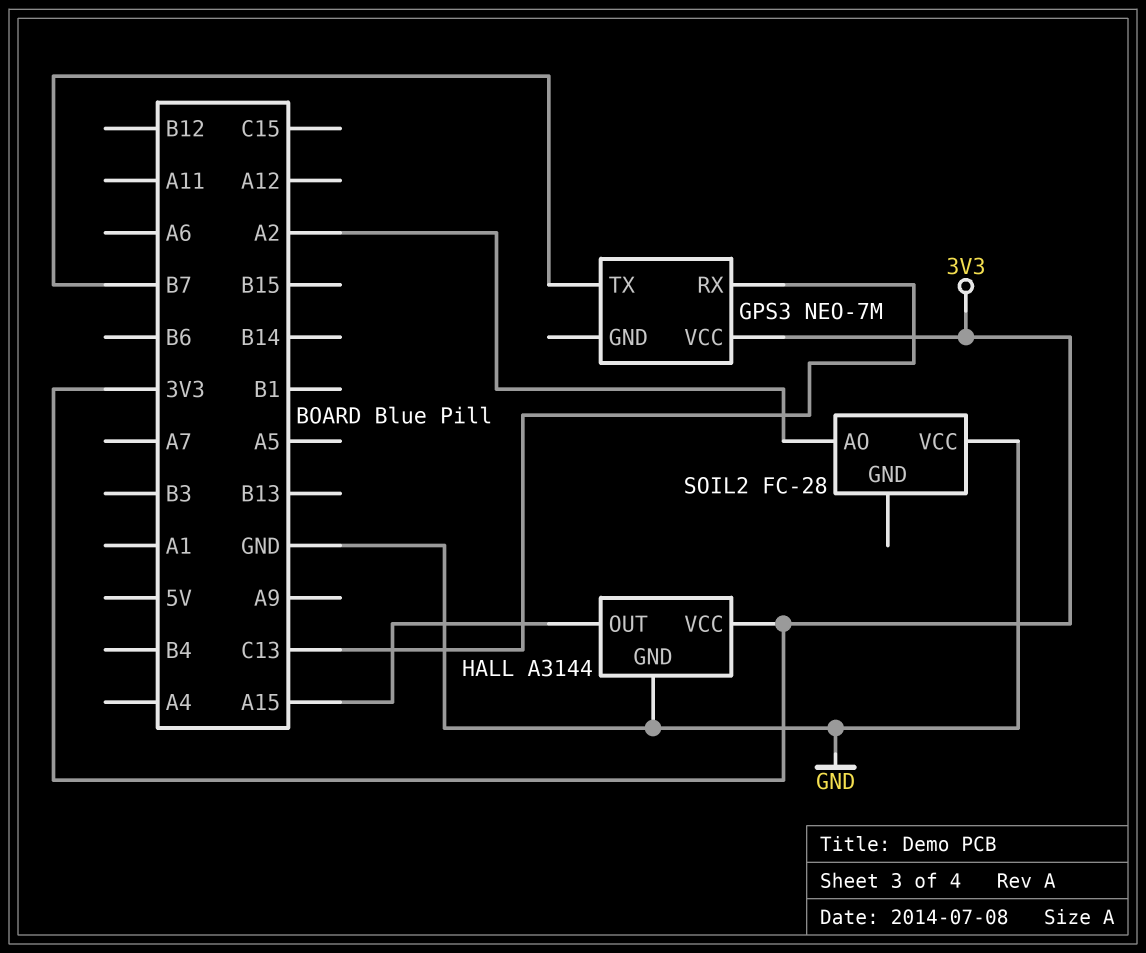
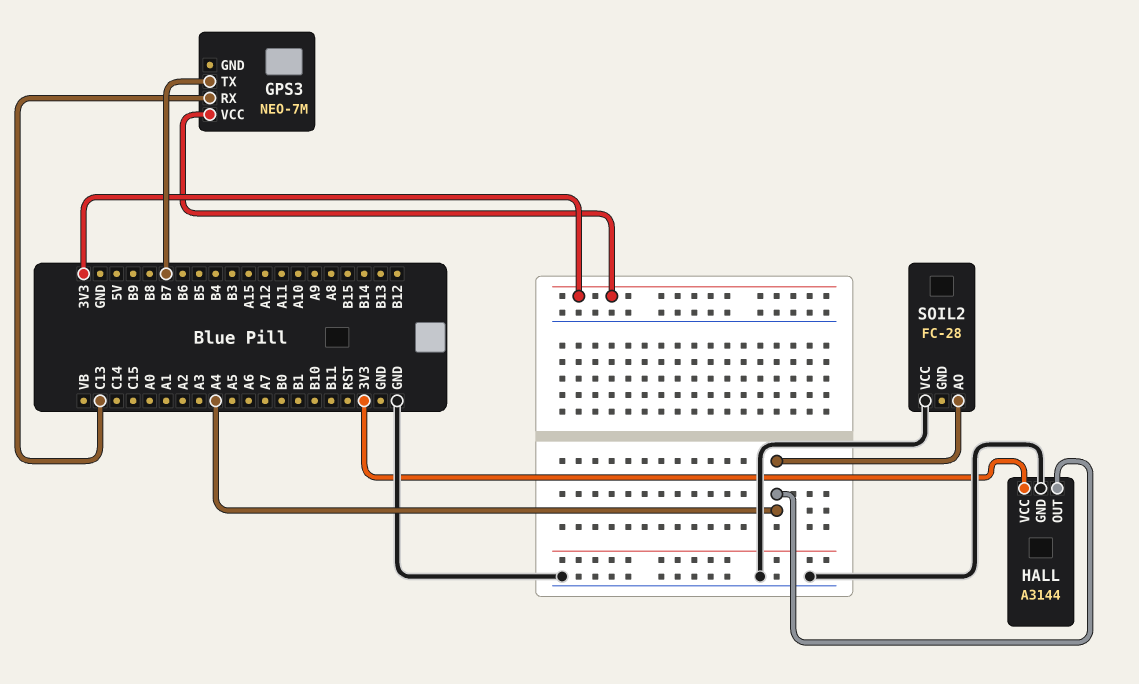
HALL pin OUT: A15 -> A4
SOIL2 pin AO: A2 -> A4

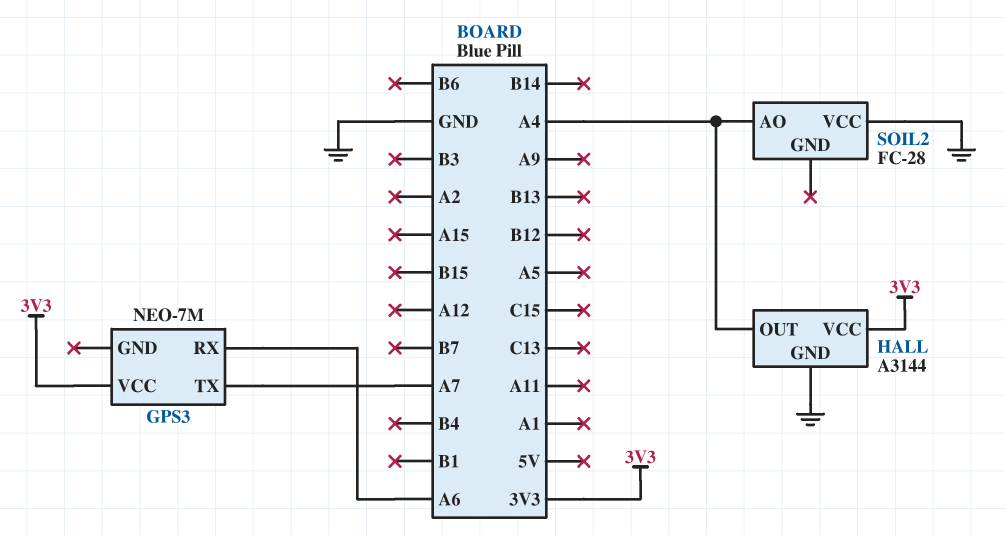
GPS3 pin RX: C13 -> A6
GPS3 pin TX: B7 -> A7

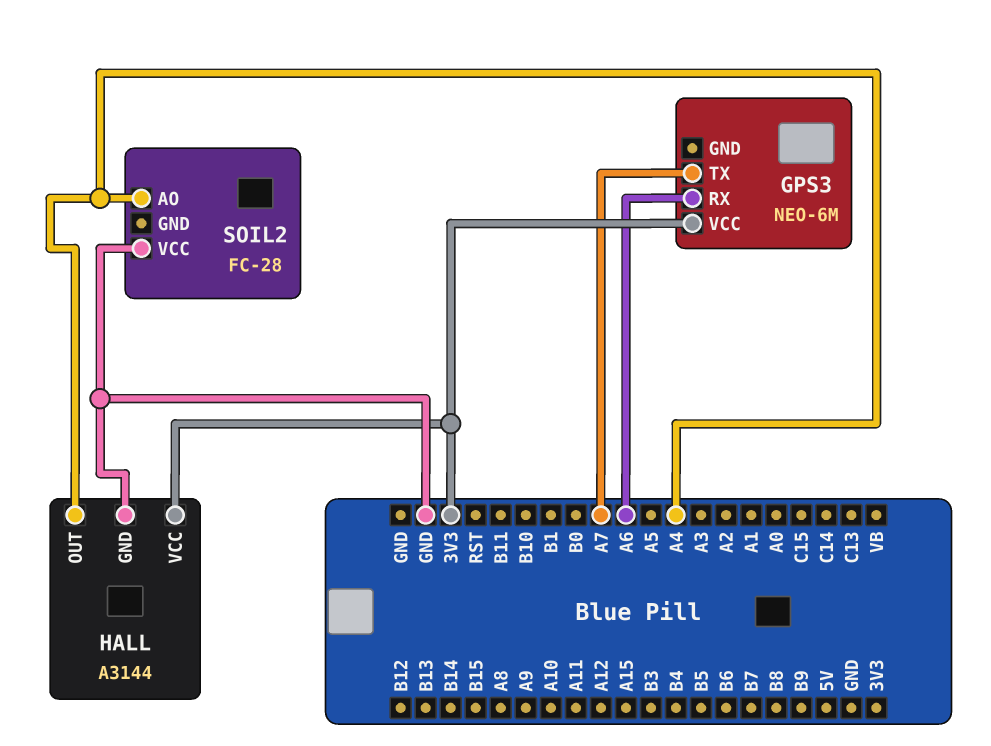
GPS3: NEO-7M -> NEO-6M

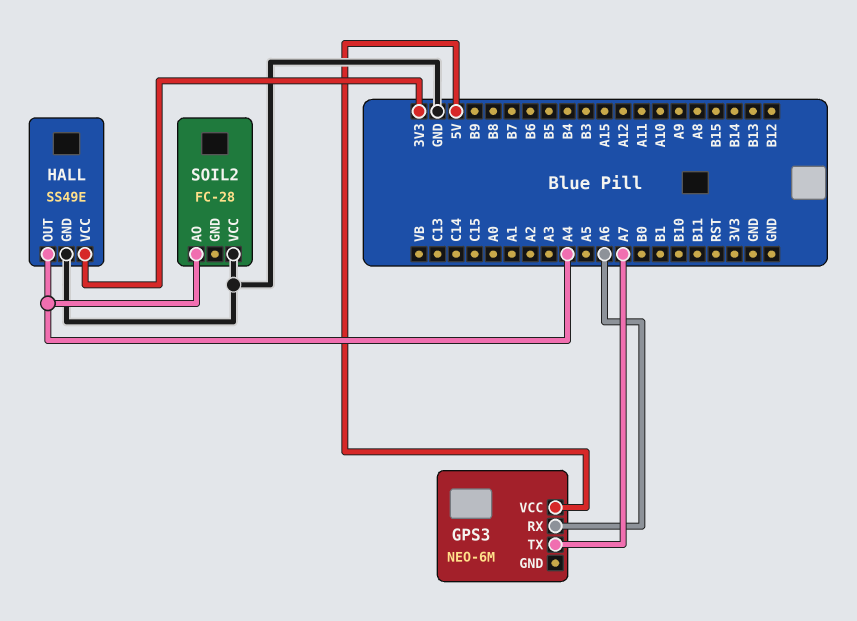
GPS3 pin VCC: 3V3 -> 5V
HALL: A3144 -> SS49E

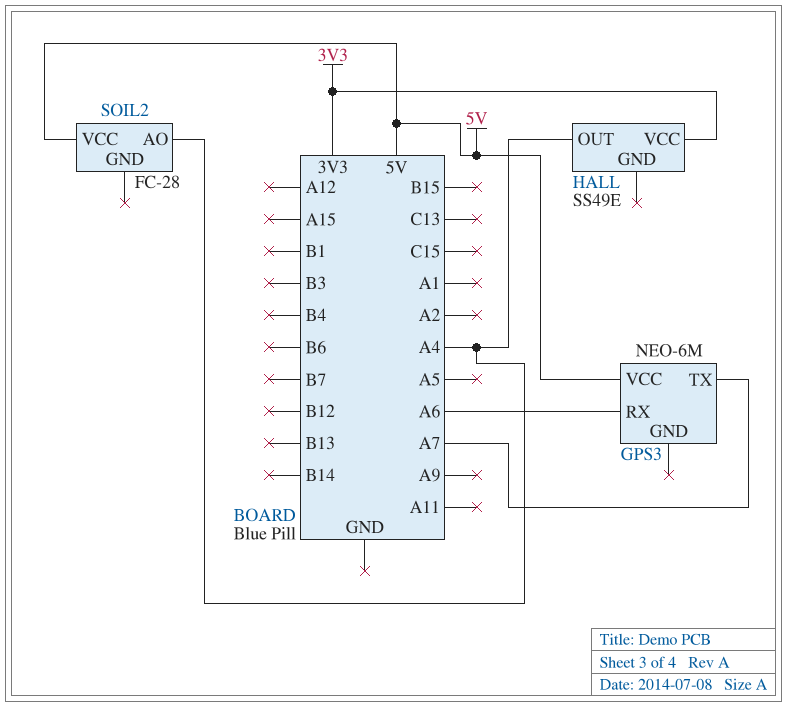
HALL pin GND: GND -> none
SOIL2 pin VCC: GND -> 5V

